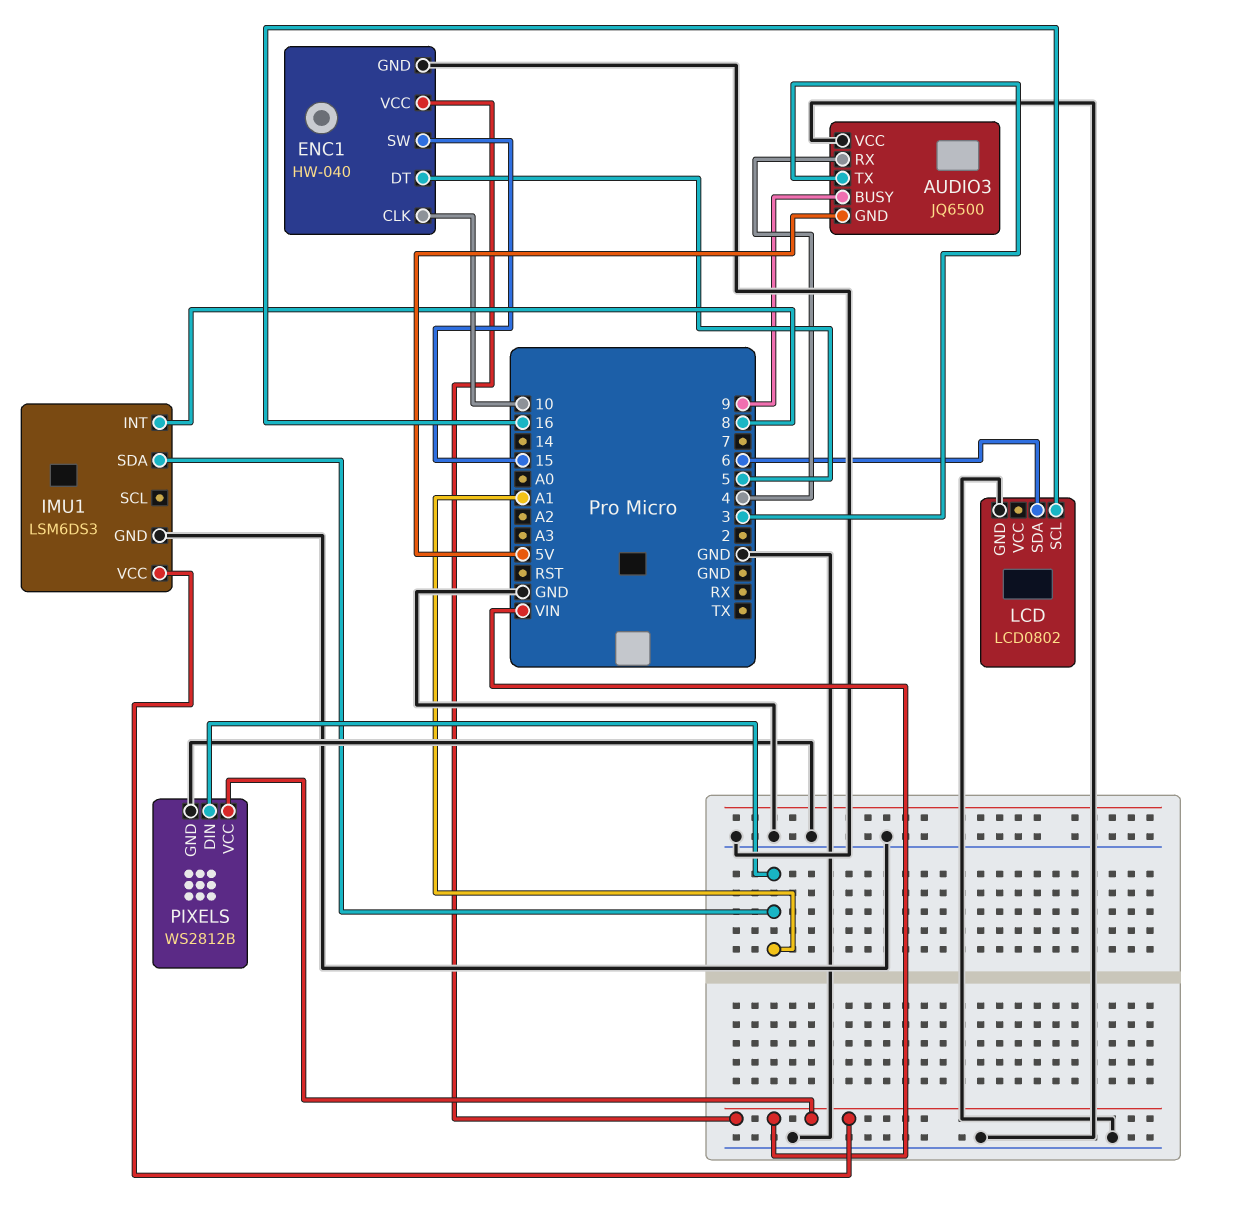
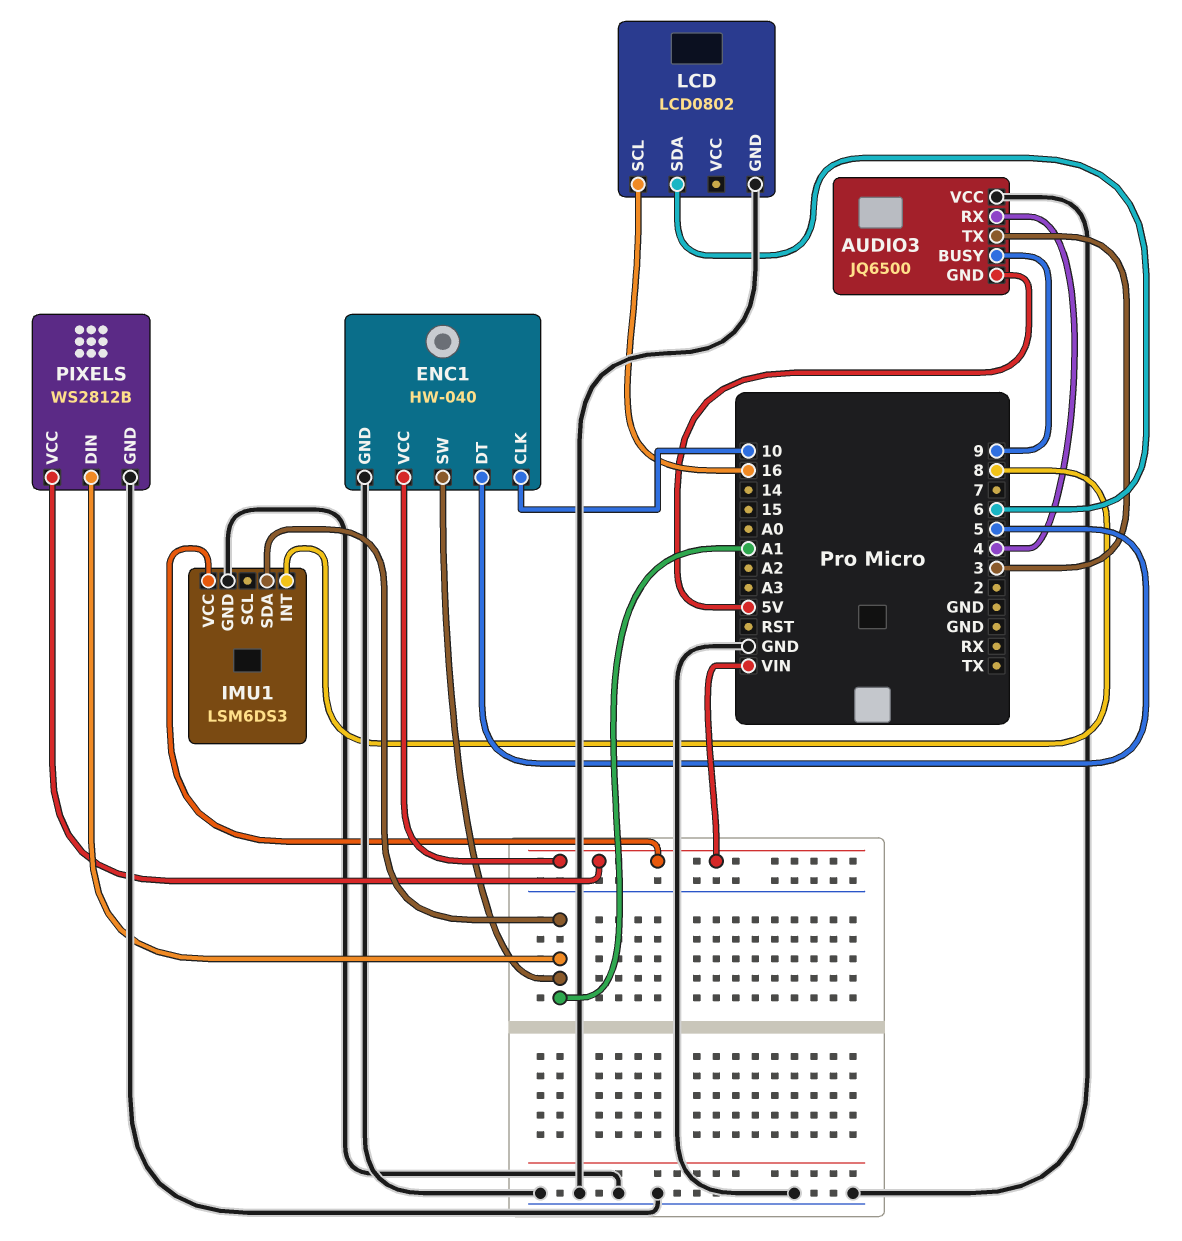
ENC1 pin SW: 15 -> A1

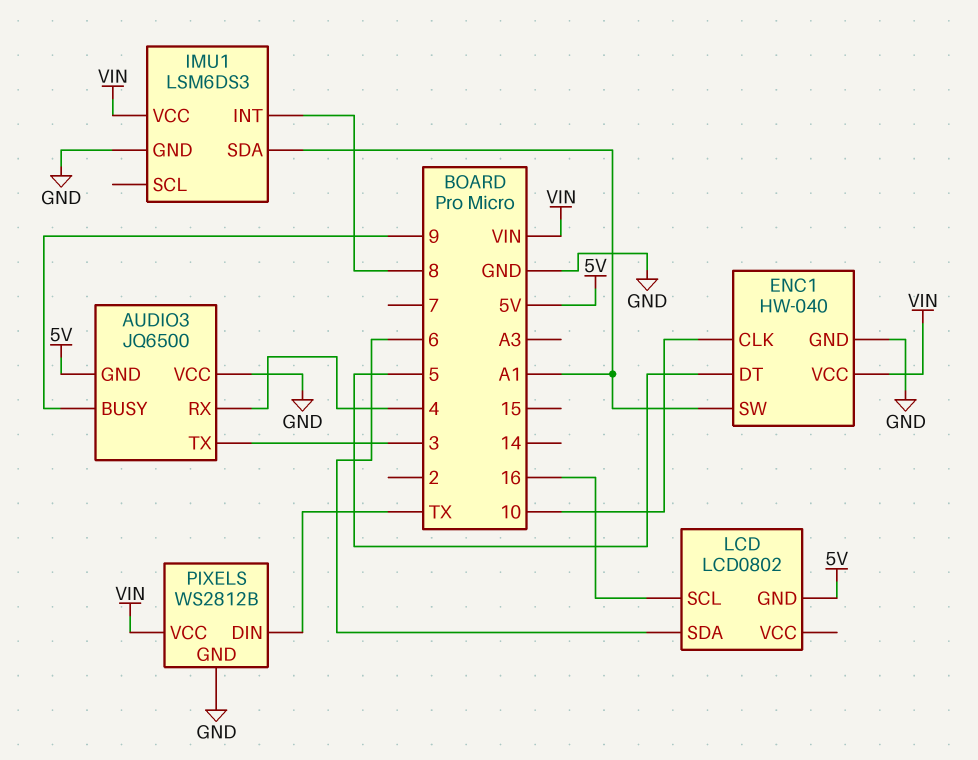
LCD pin GND: GND -> 5V
PIXELS pin DIN: A1 -> TX

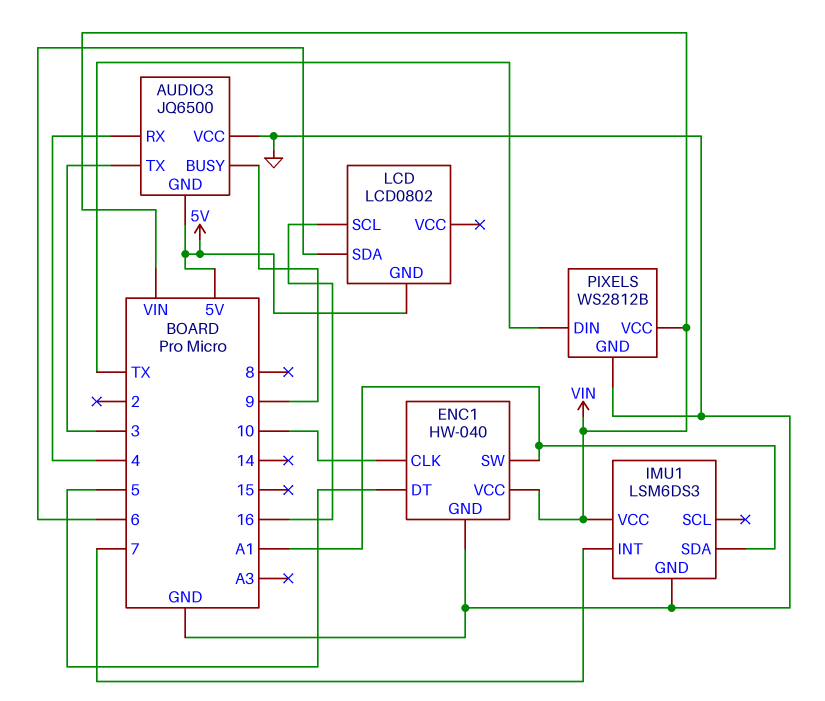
IMU1 pin INT: 8 -> 7

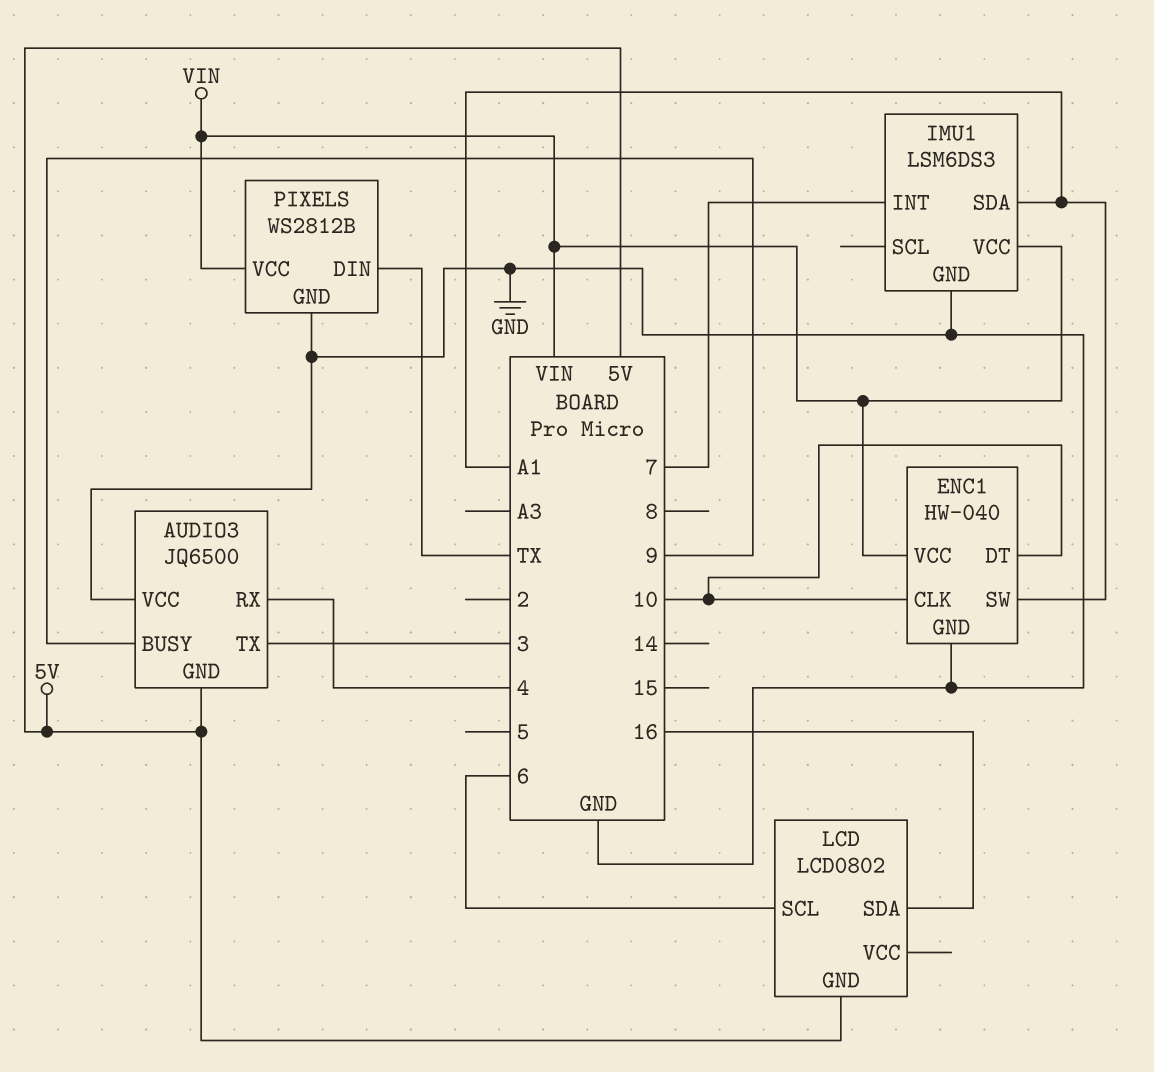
ENC1 pin DT: 5 -> 10
LCD pin SCL: 16 -> 6
LCD pin SDA: 6 -> 16

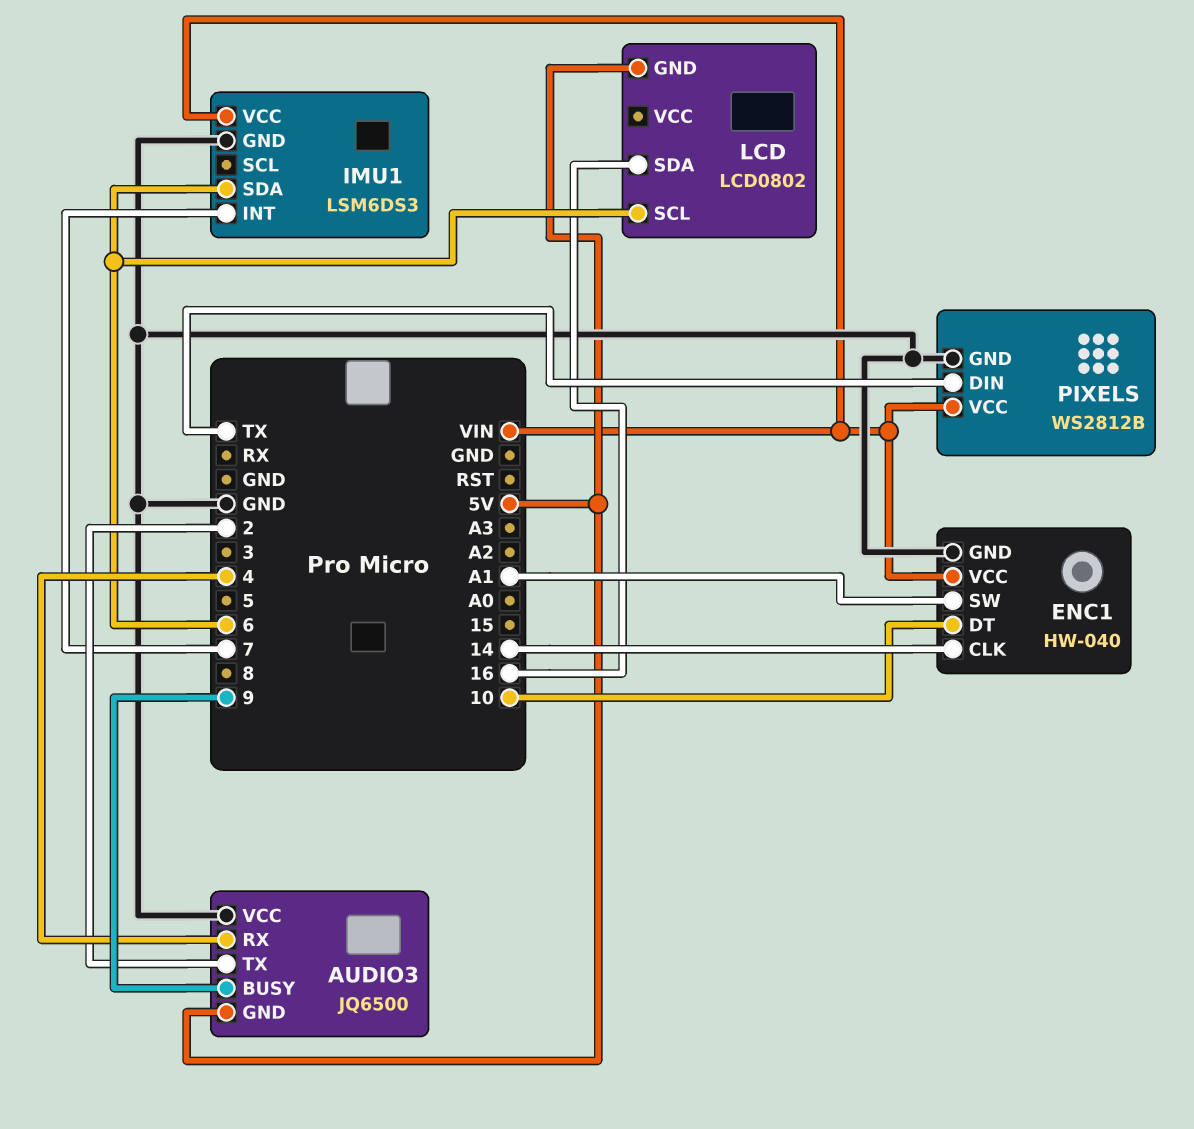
AUDIO3 pin TX: 3 -> 2
ENC1 pin CLK: 10 -> 14
IMU1 pin SDA: A1 -> 6

